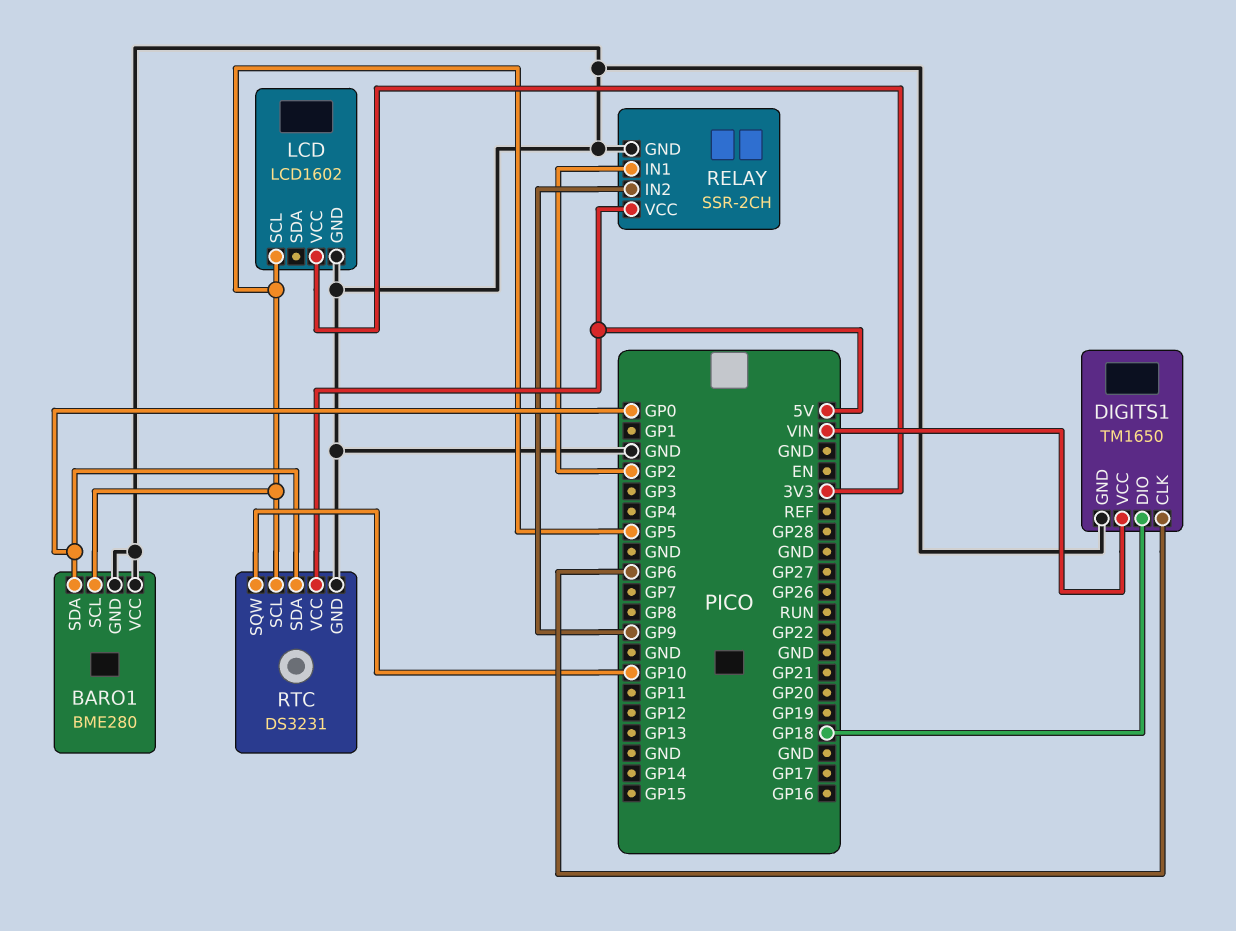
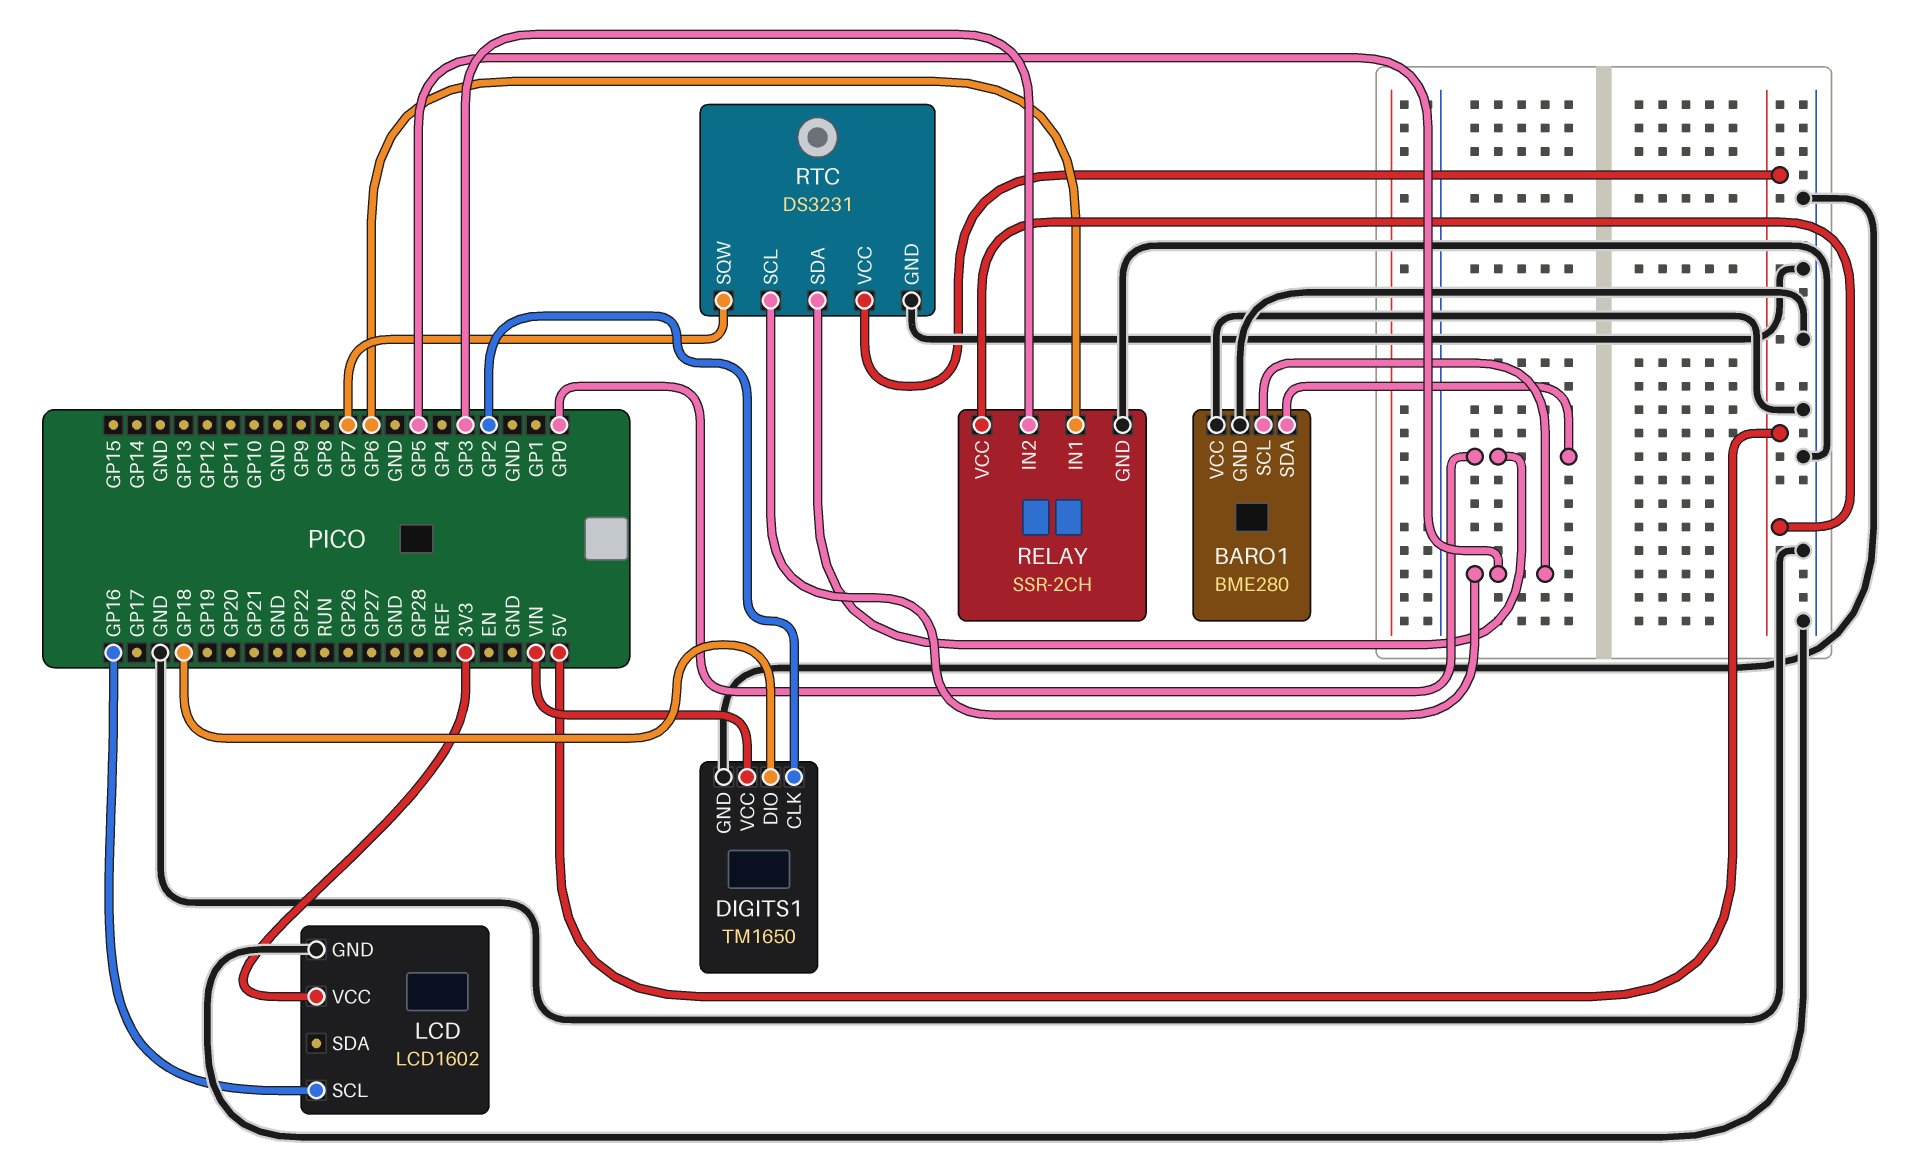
DIGITS1 pin CLK: GP6 -> GP2
LCD pin SCL: GP5 -> GP16
RELAY pin IN1: GP2 -> GP6
RELAY pin IN2: GP9 -> GP3
RTC pin SQW: GP10 -> GP7

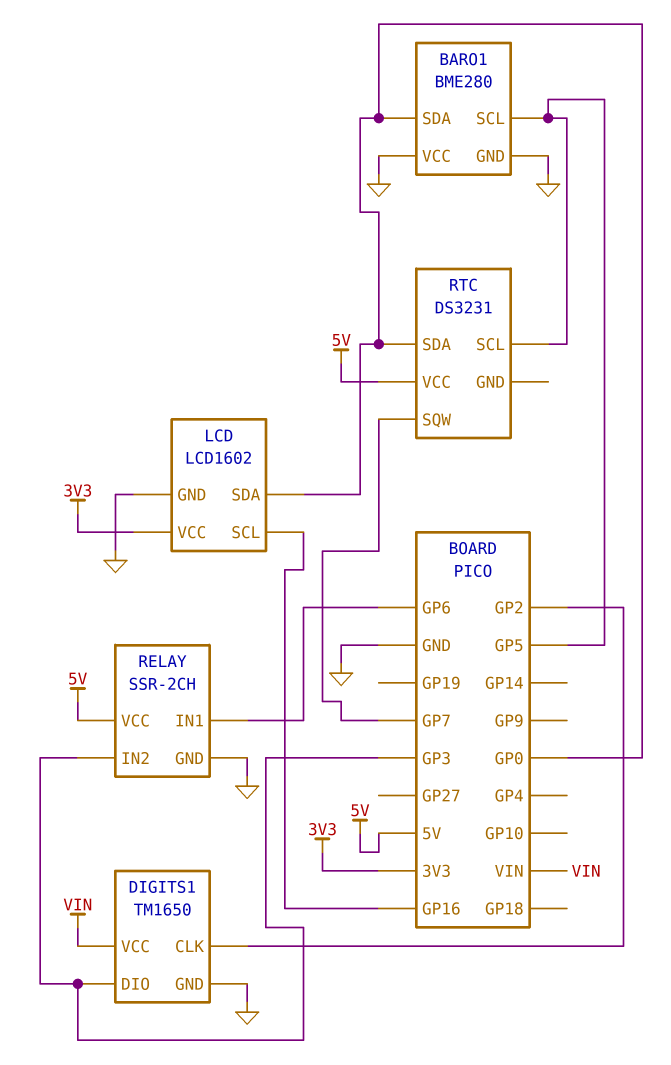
DIGITS1 pin DIO: GP18 -> GP3
LCD pin SDA: none -> GP0
RTC pin GND: GND -> none

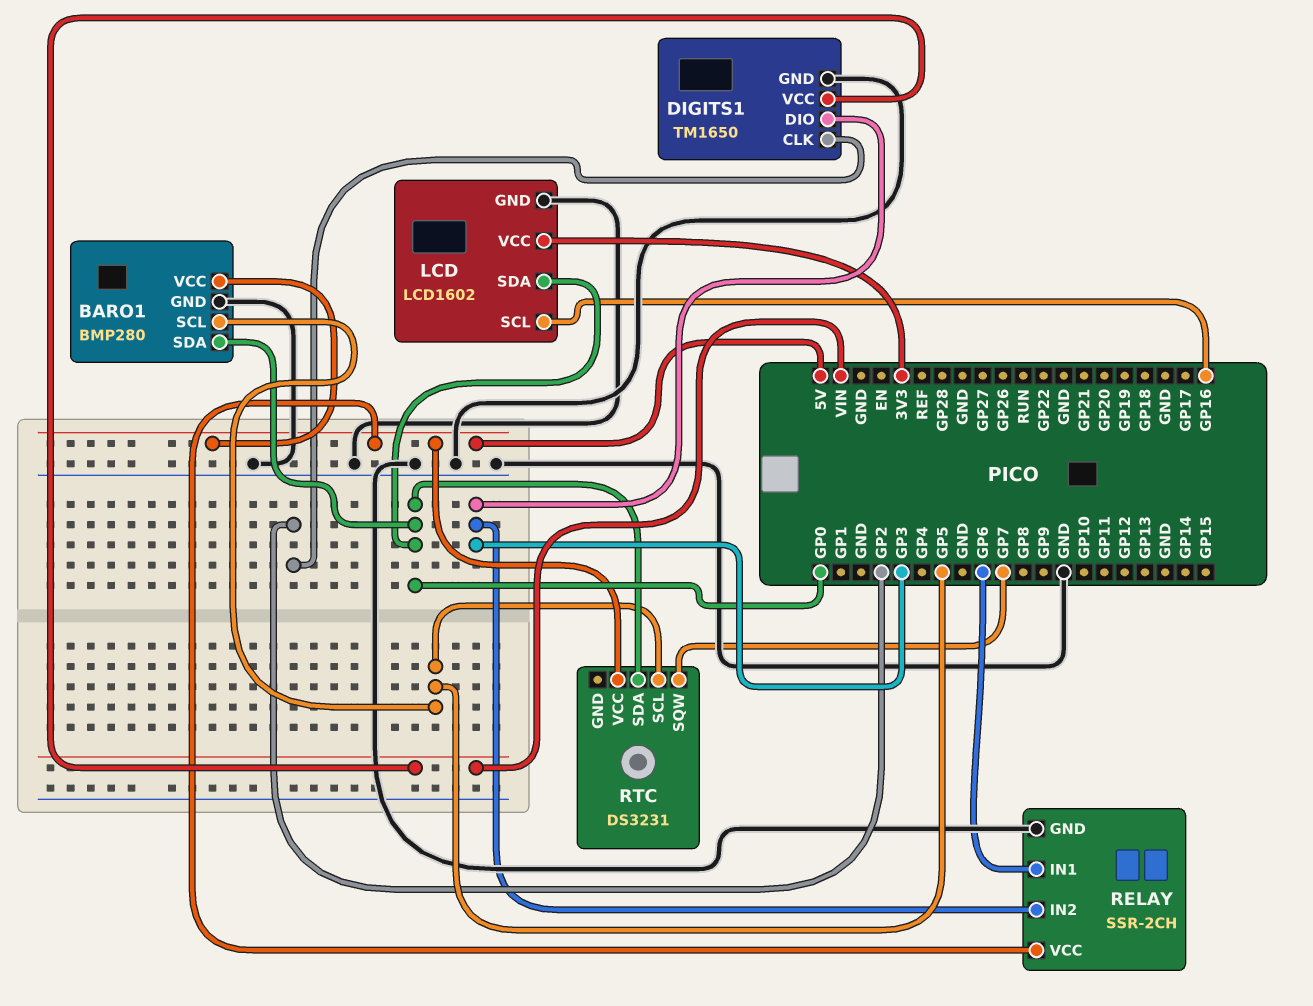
BARO1: BME280 -> BMP280
BARO1 pin VCC: GND -> 5V

